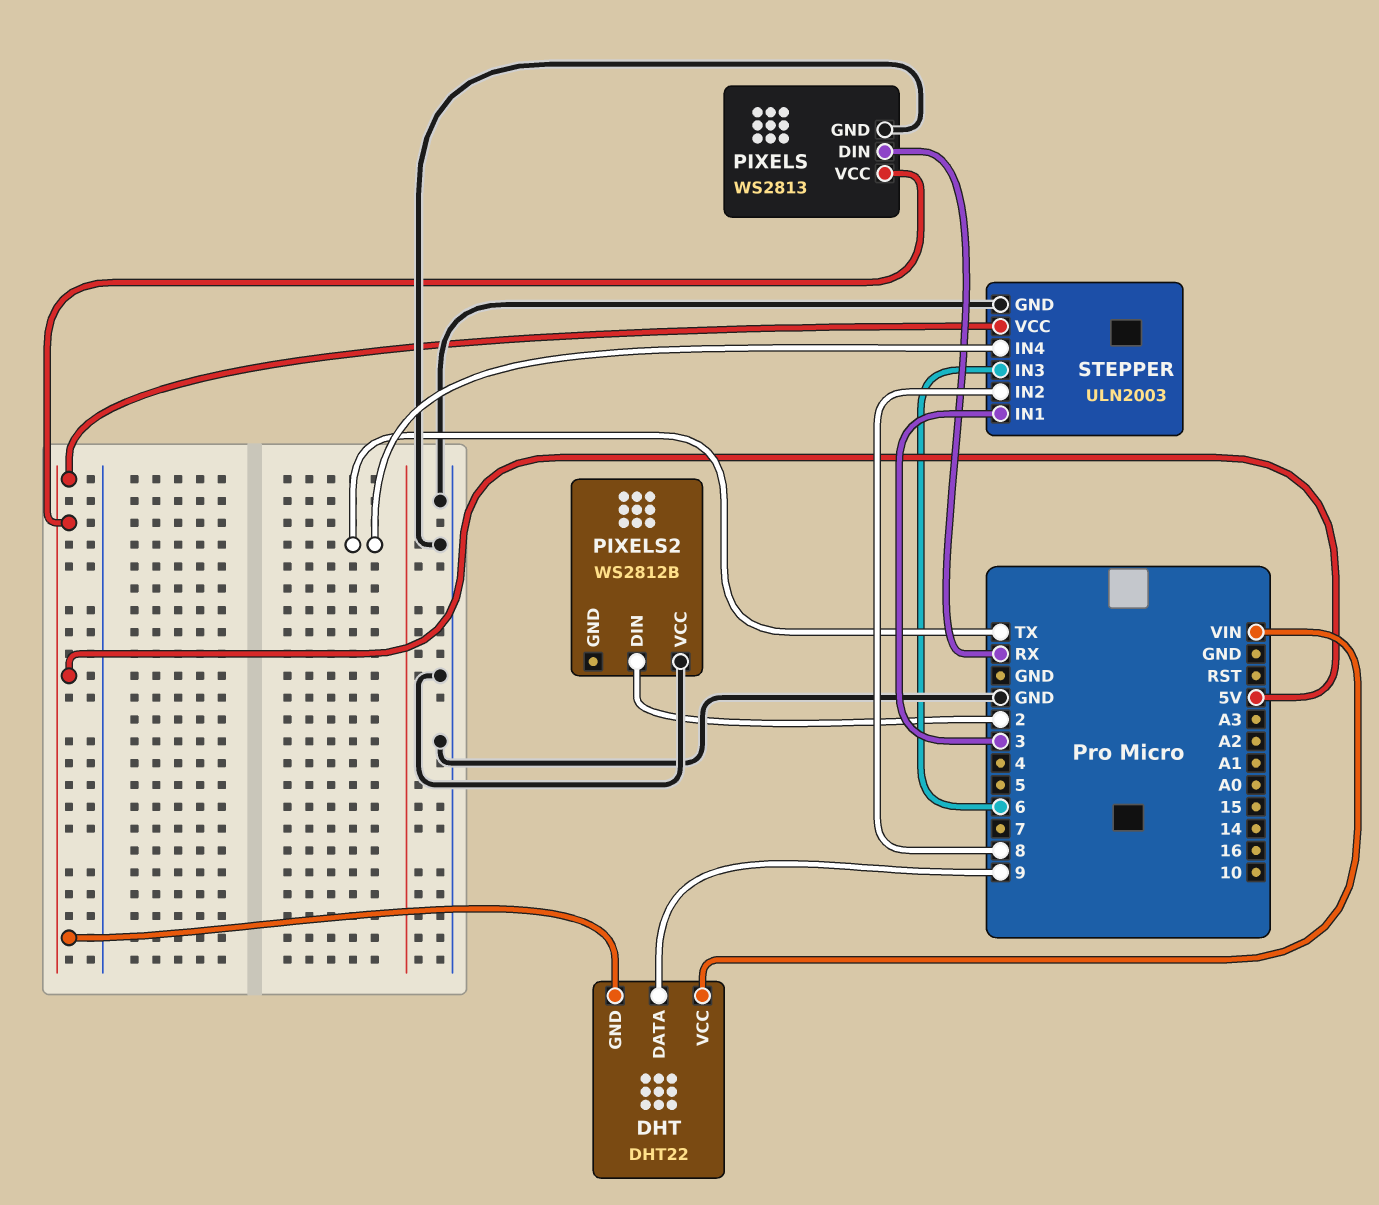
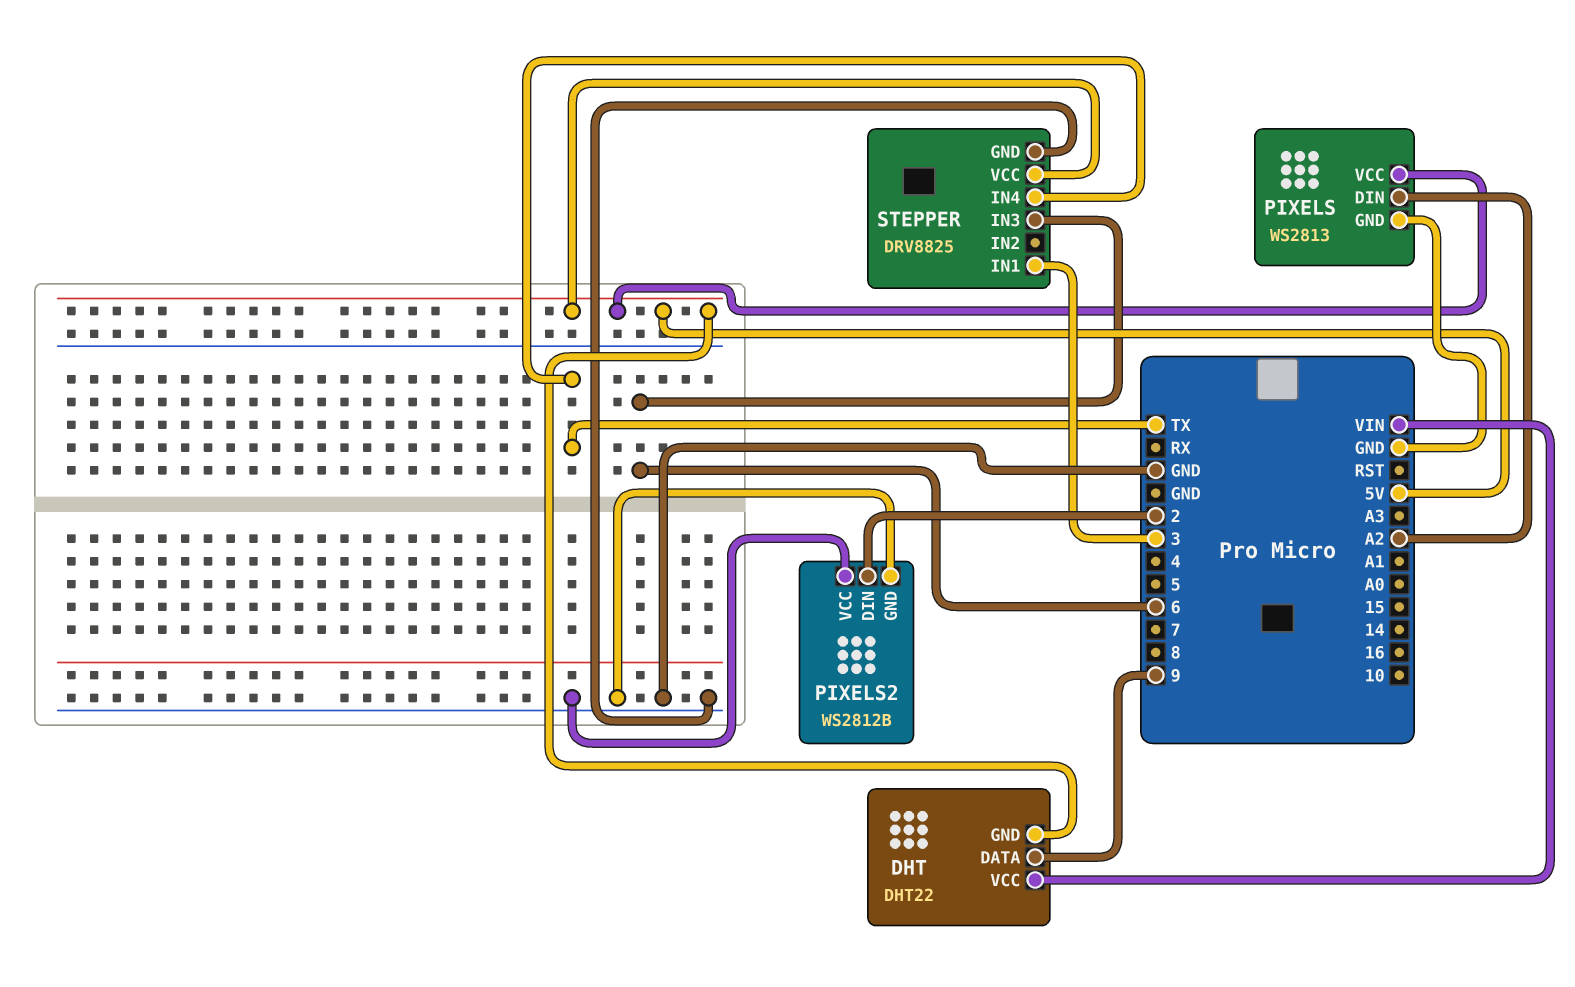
PIXELS pin DIN: RX -> A2
PIXELS2 pin GND: none -> GND
STEPPER: ULN2003 -> DRV8825
STEPPER pin IN2: 8 -> none

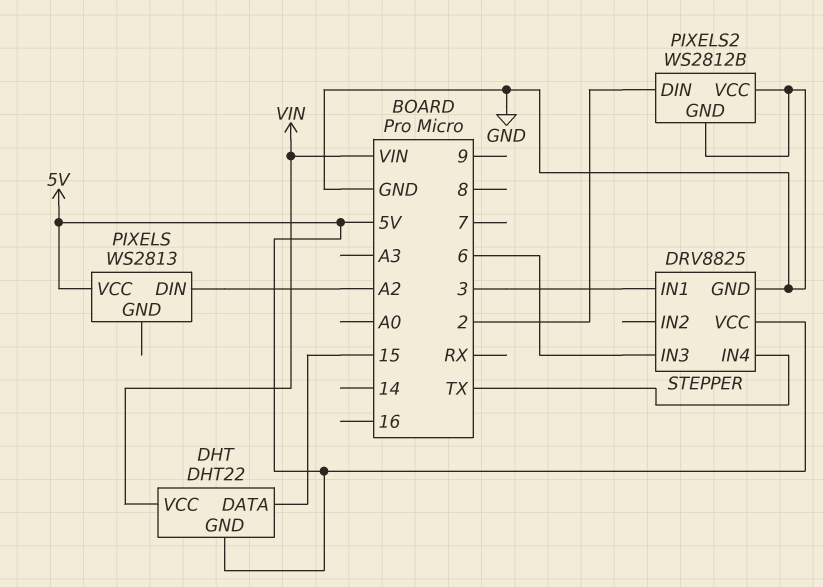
DHT pin DATA: 9 -> 15
PIXELS pin GND: GND -> none

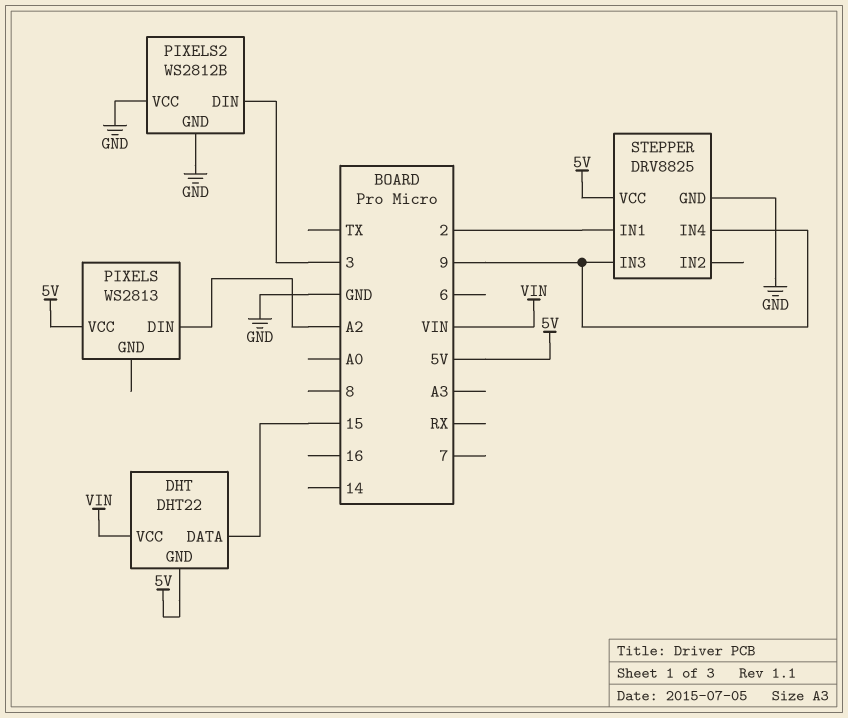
PIXELS2 pin DIN: 2 -> 3
STEPPER pin IN1: 3 -> 2
STEPPER pin IN3: 6 -> 9
STEPPER pin IN4: TX -> 9

